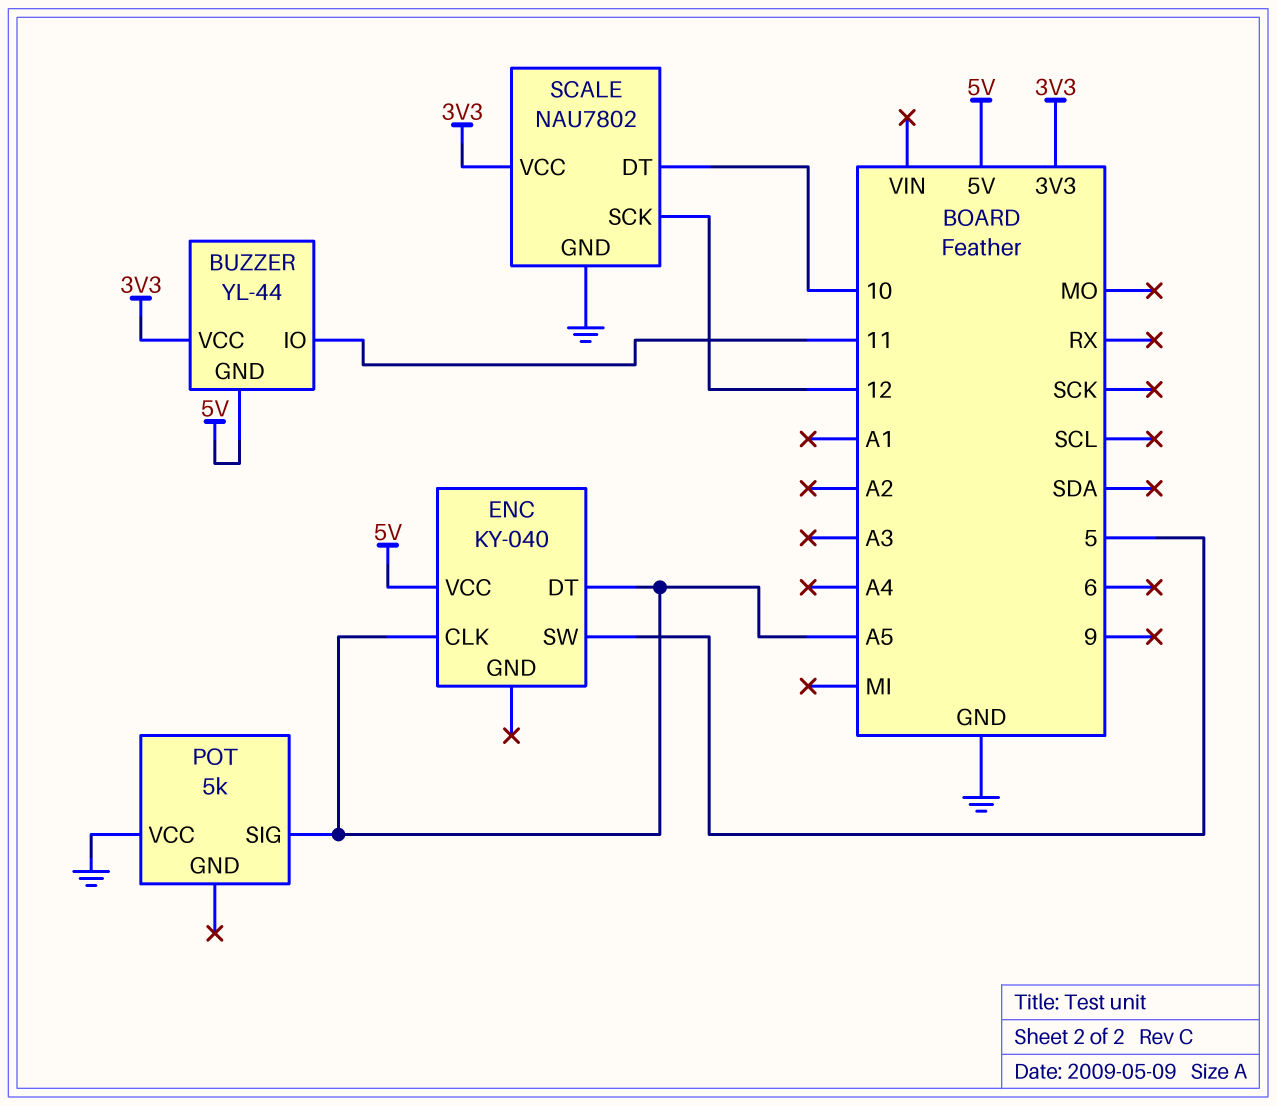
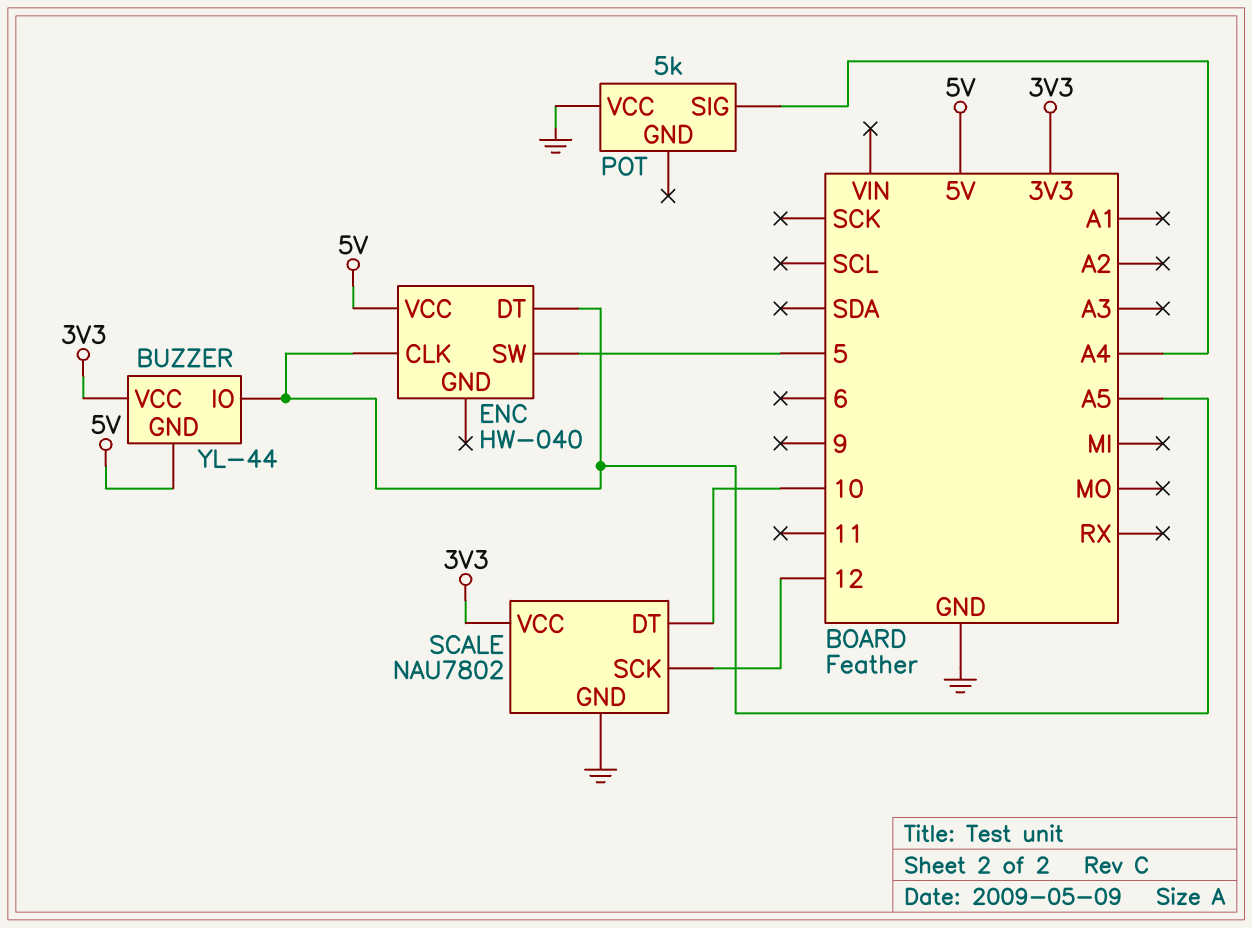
BUZZER pin IO: 11 -> A5
ENC: KY-040 -> HW-040
POT pin SIG: A5 -> A4

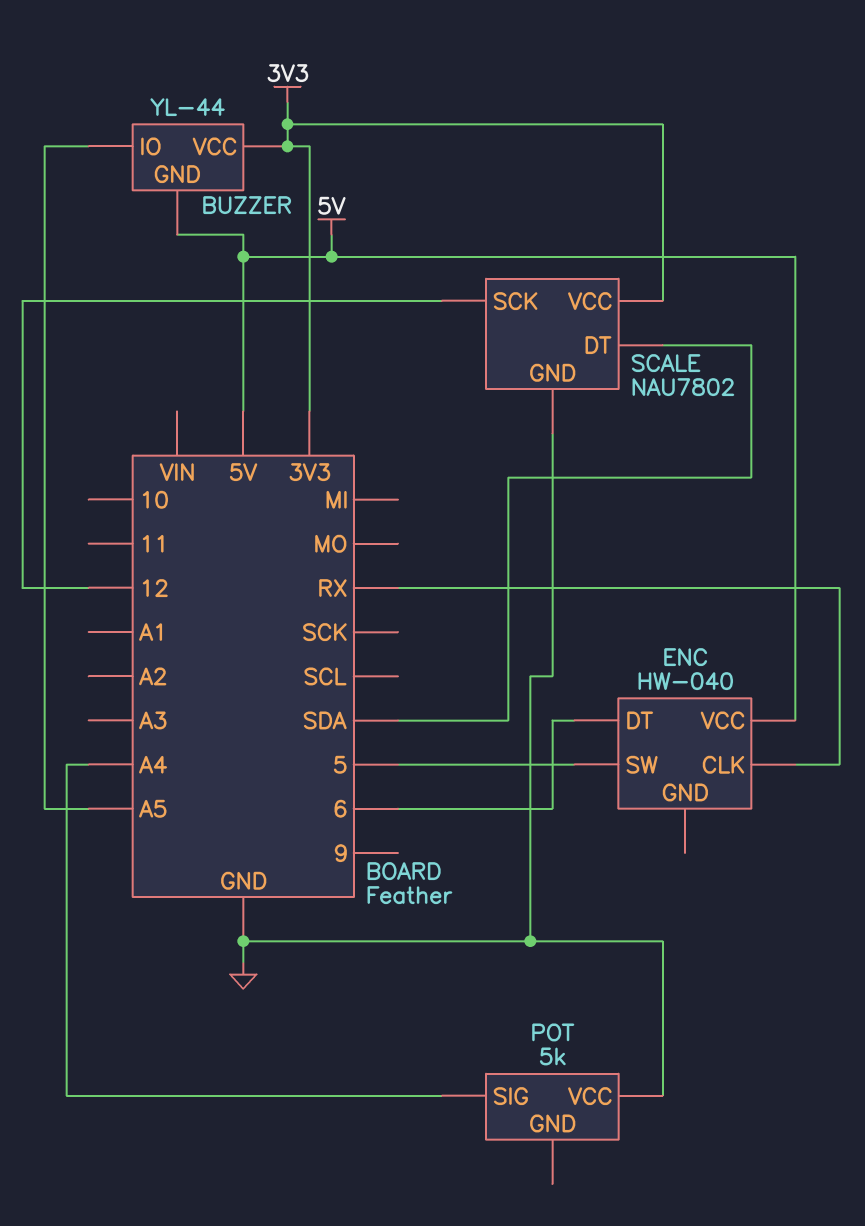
ENC pin CLK: A5 -> RX
ENC pin DT: A5 -> 6
SCALE pin DT: 10 -> SDA

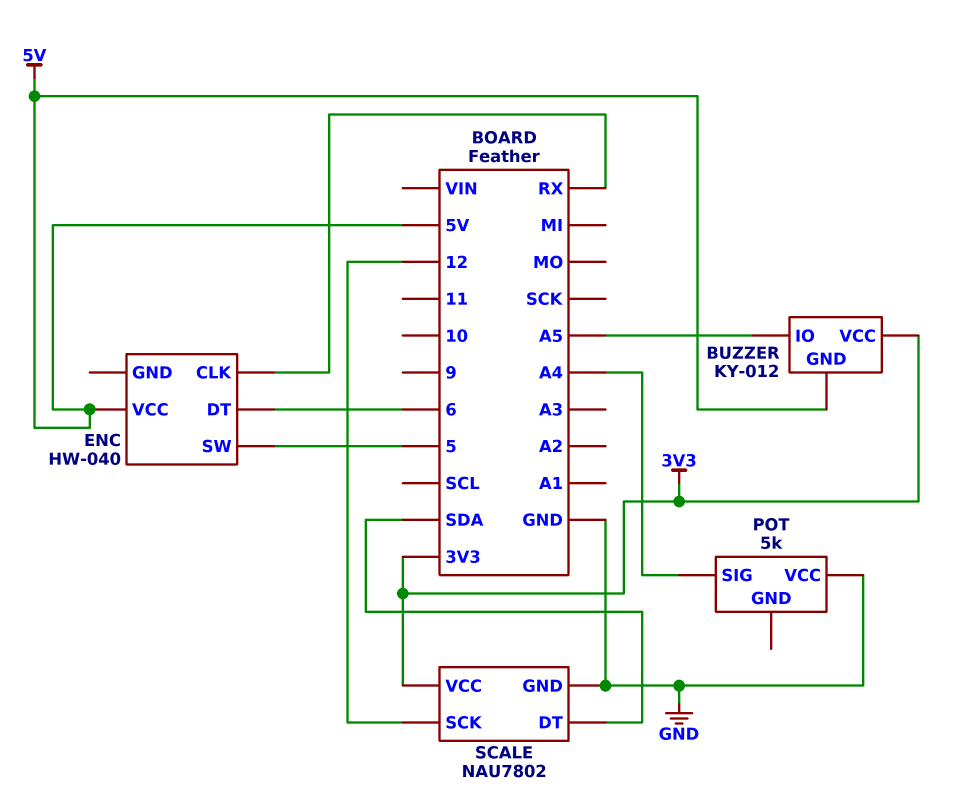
BUZZER: YL-44 -> KY-012

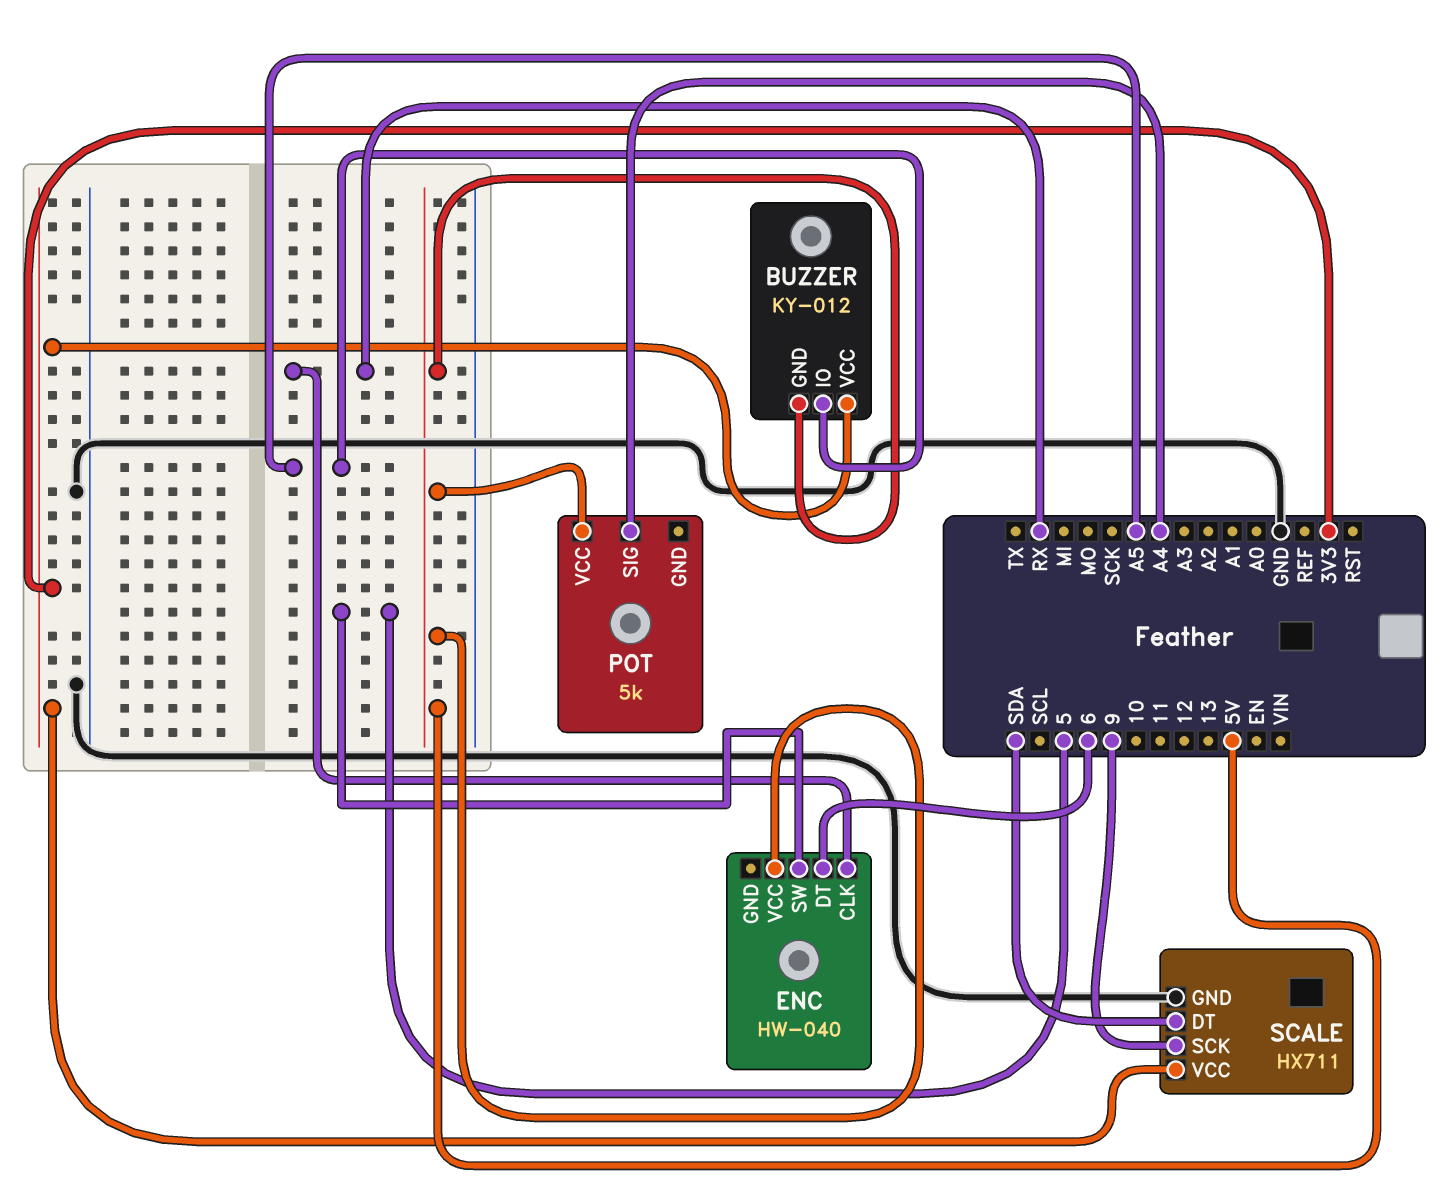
POT pin VCC: GND -> 5V
SCALE: NAU7802 -> HX711
SCALE pin SCK: 12 -> 9

